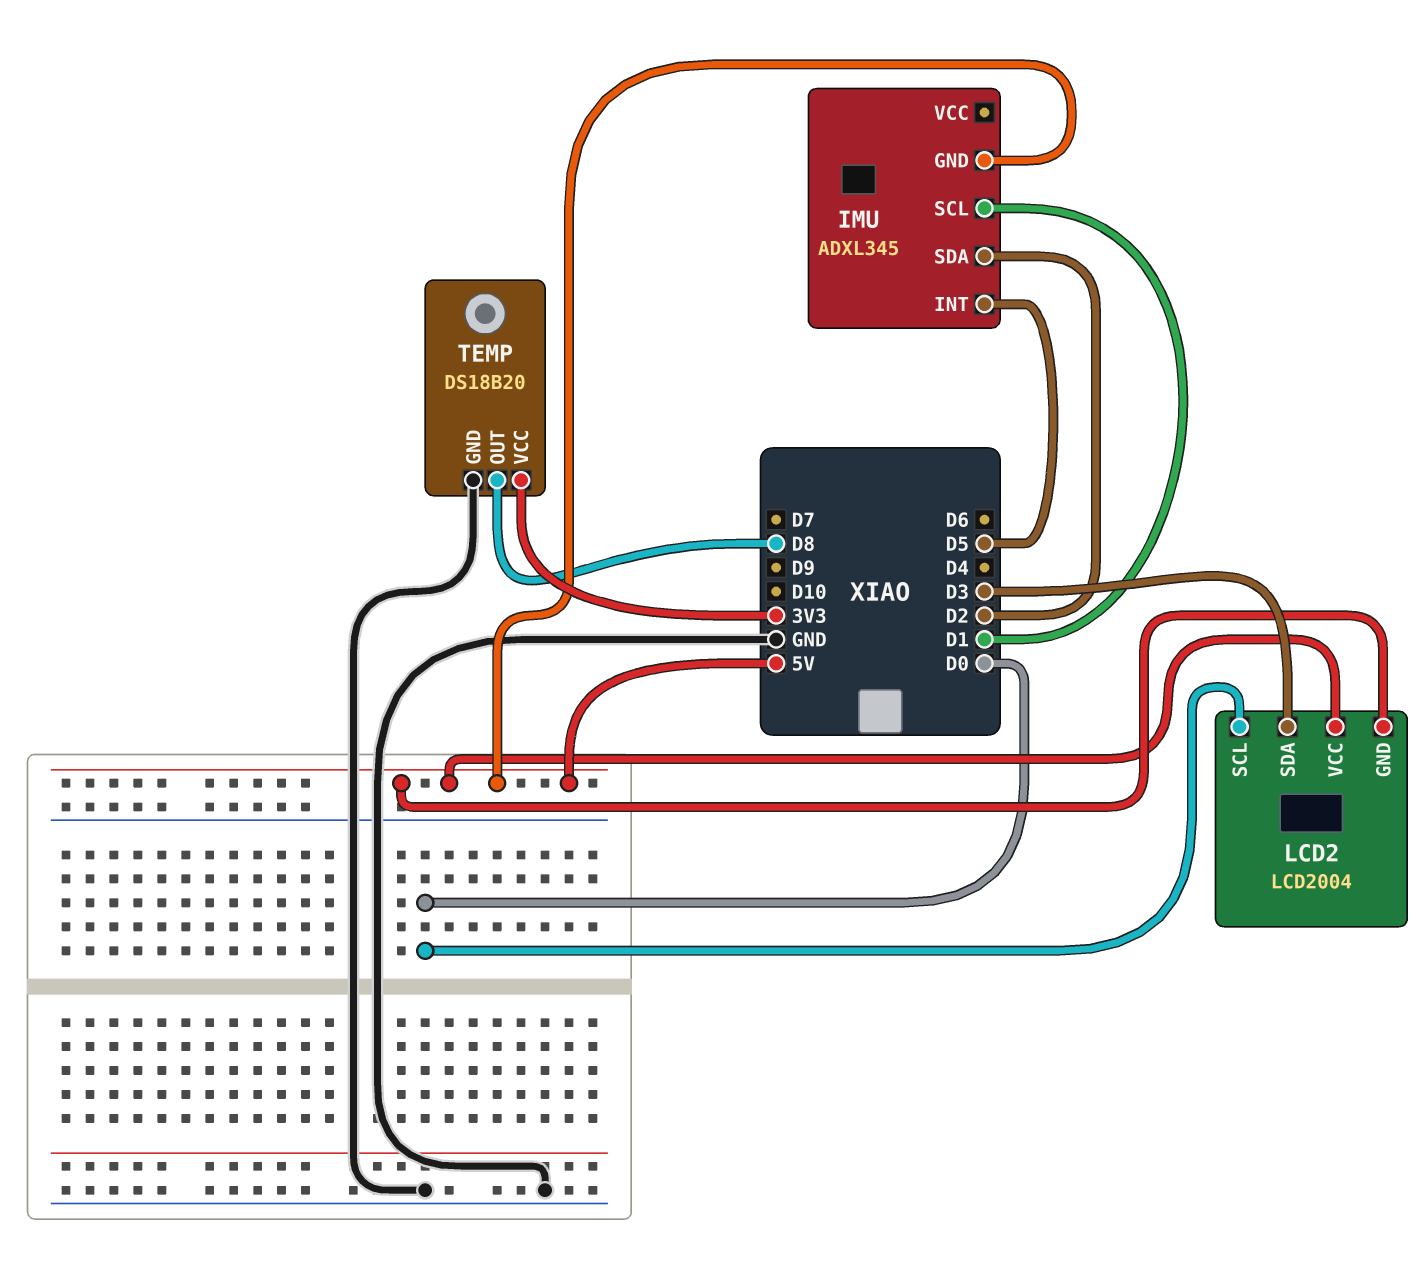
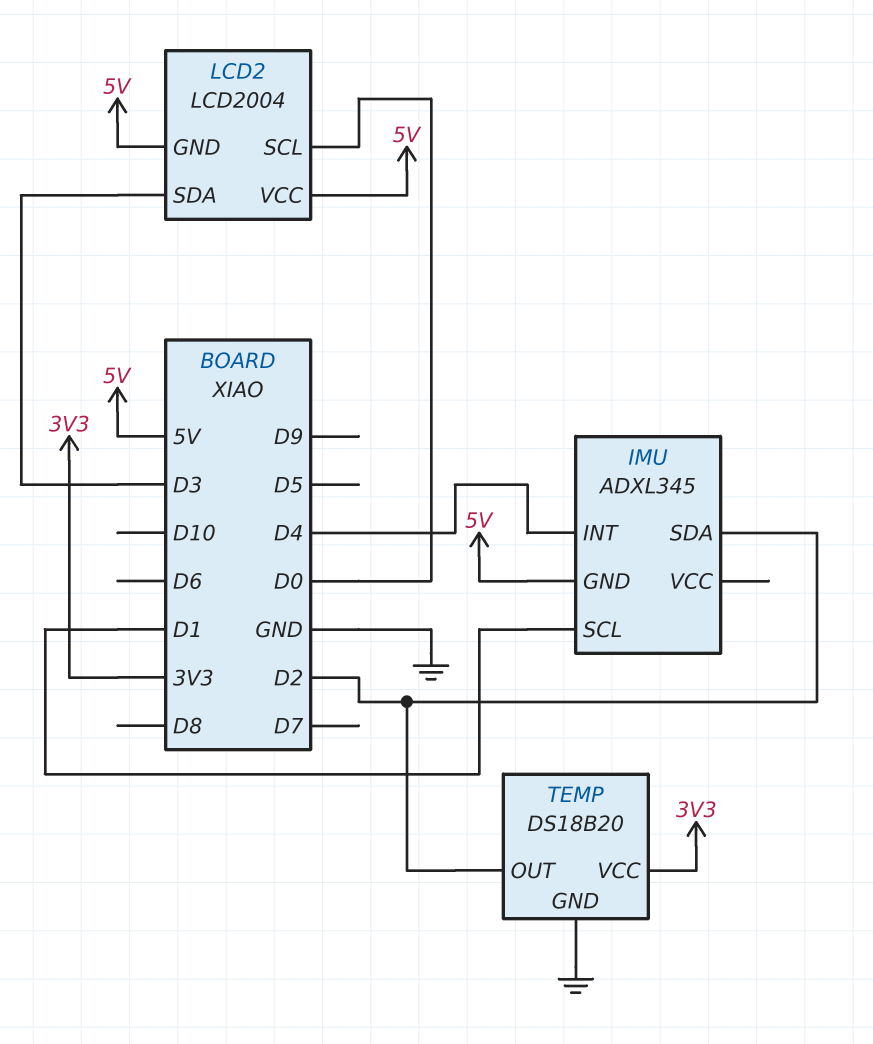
IMU pin INT: D5 -> D4
TEMP pin OUT: D8 -> D2

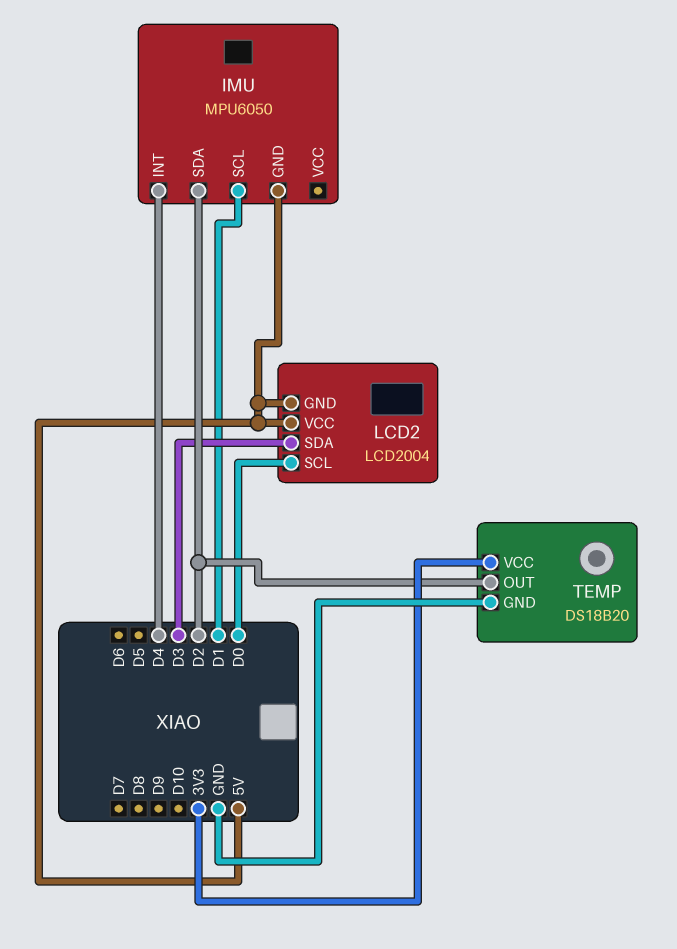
IMU: ADXL345 -> MPU6050

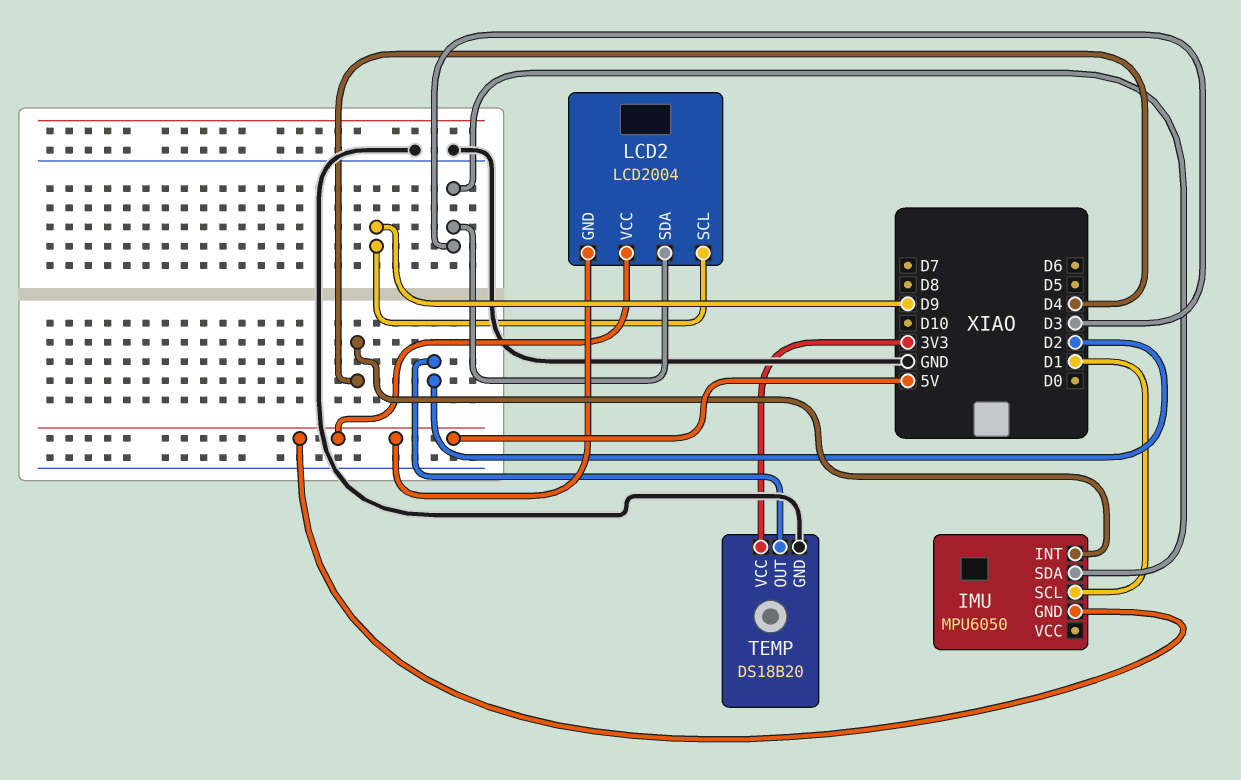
IMU pin SDA: D2 -> D3
LCD2 pin SCL: D0 -> D9

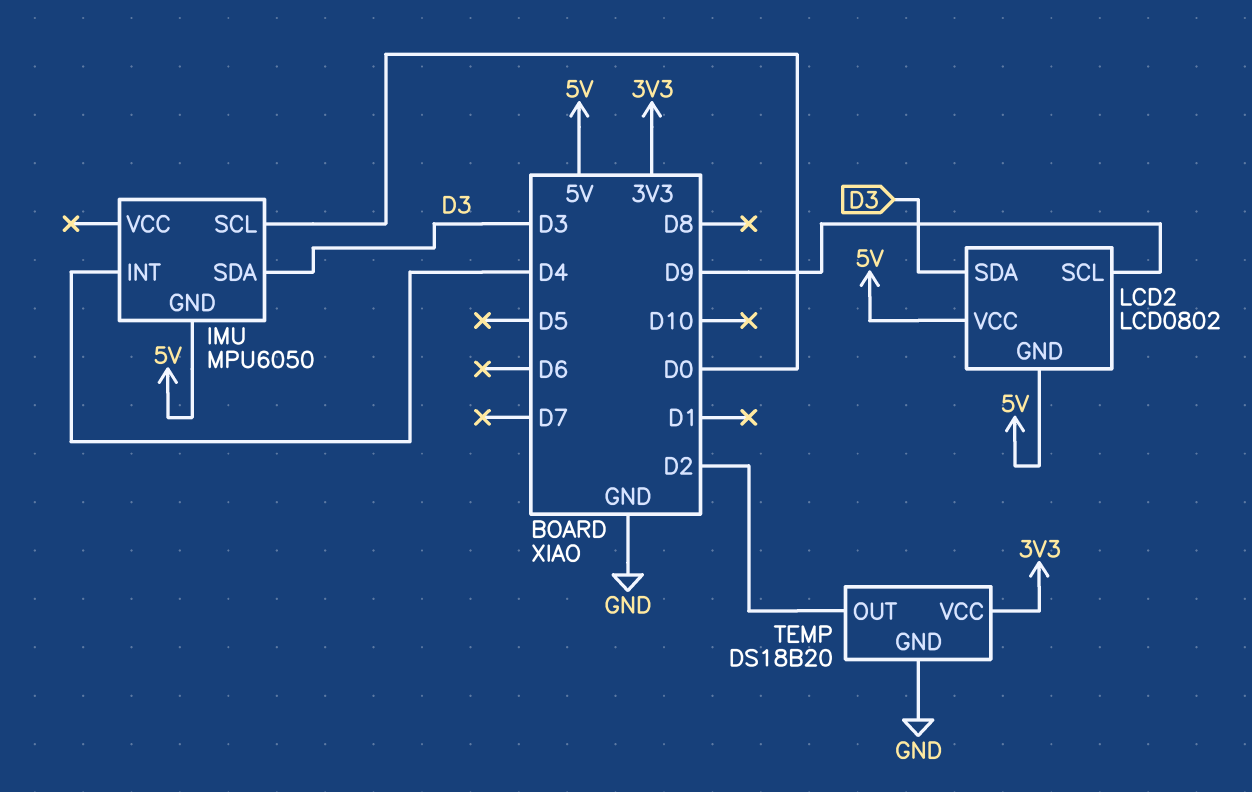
IMU pin SCL: D1 -> D0
LCD2: LCD2004 -> LCD0802

